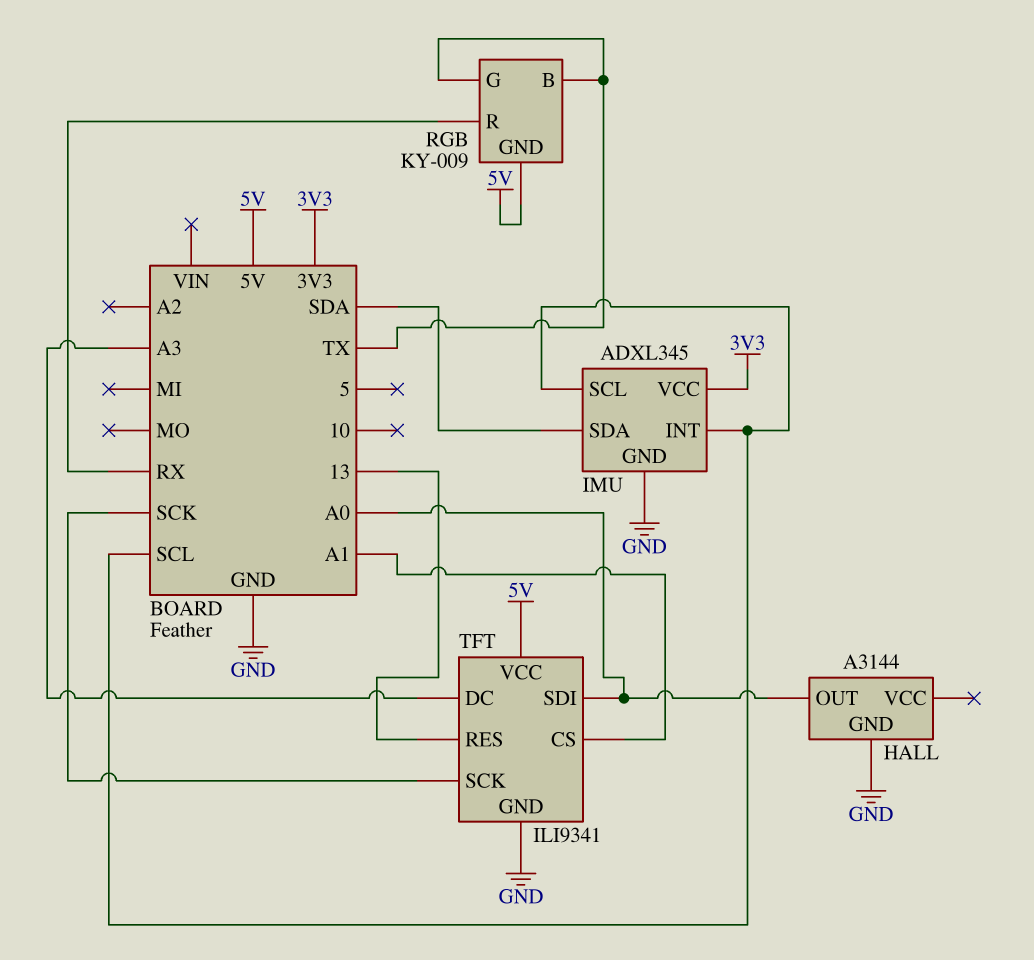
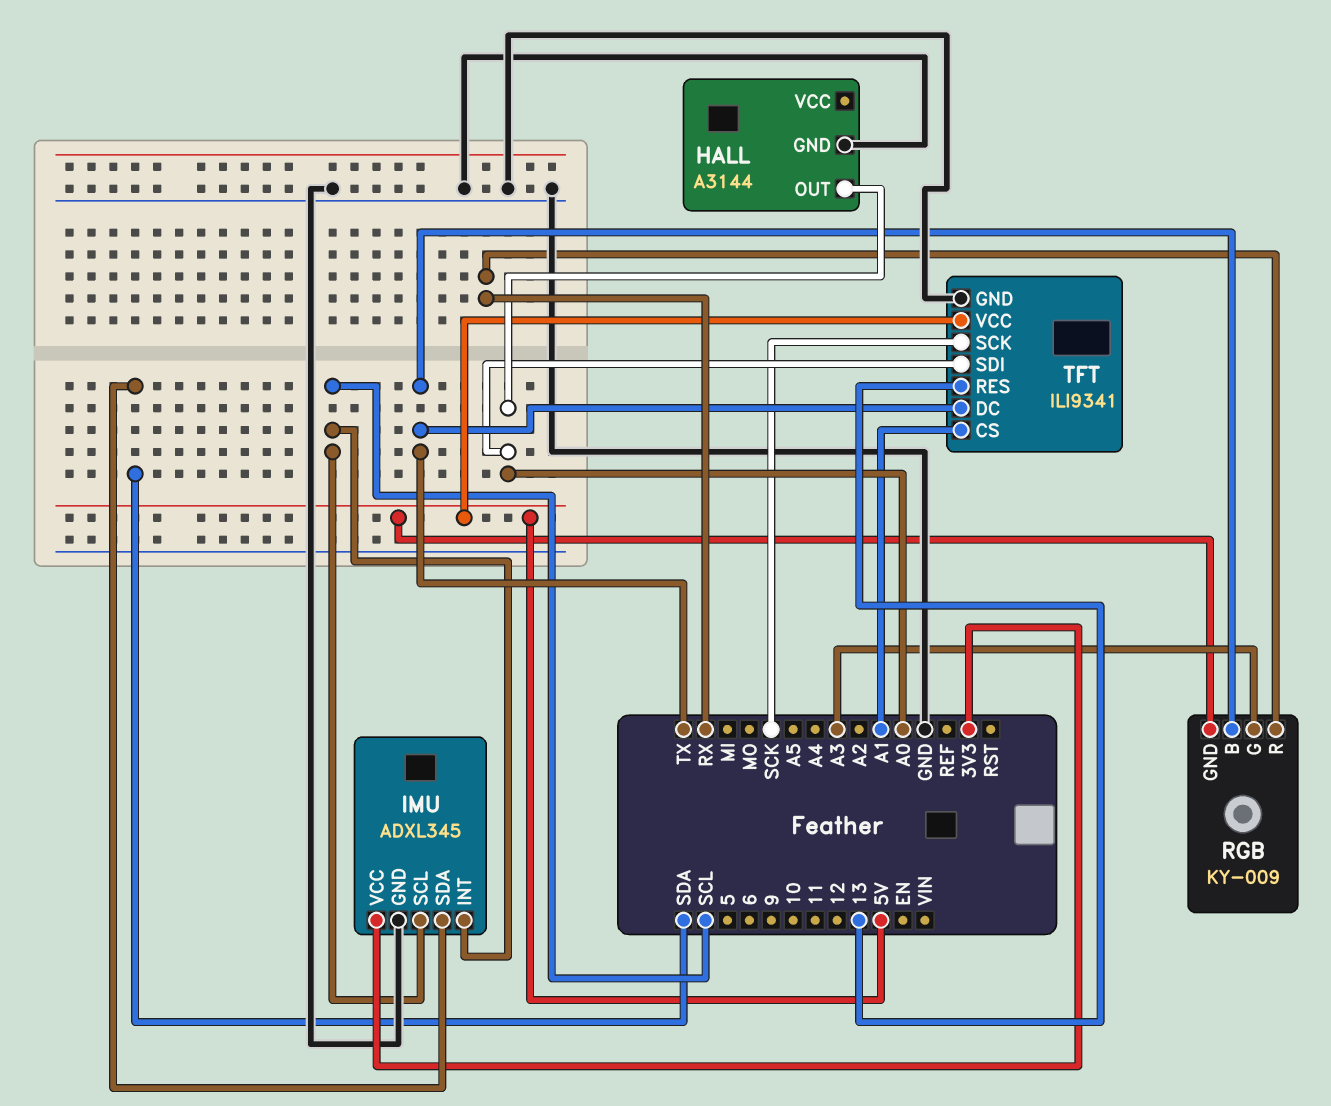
RGB pin G: TX -> A3
TFT pin DC: A3 -> TX

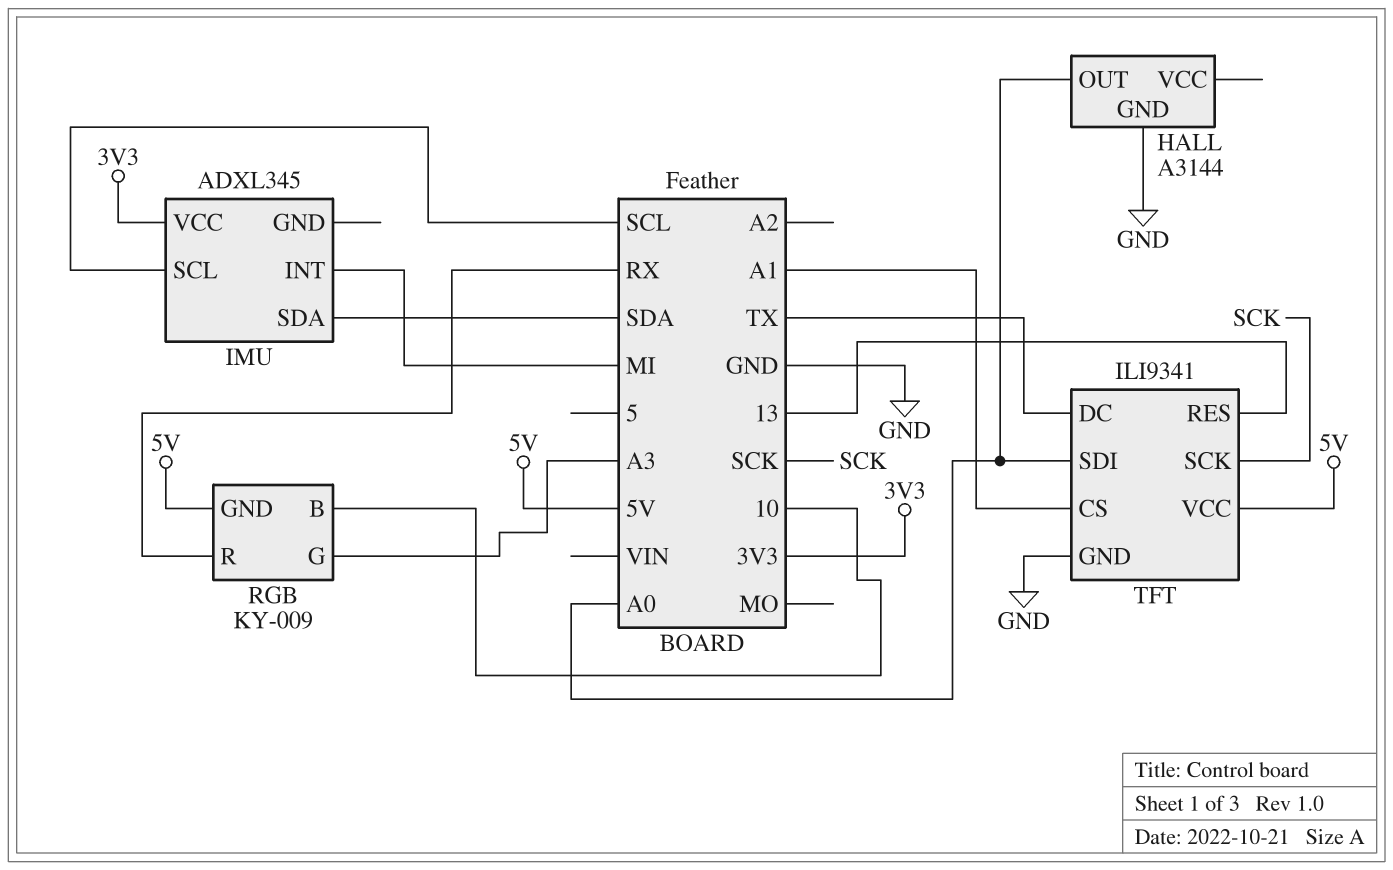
IMU pin GND: GND -> none
IMU pin INT: SCL -> MI
RGB pin B: TX -> 10

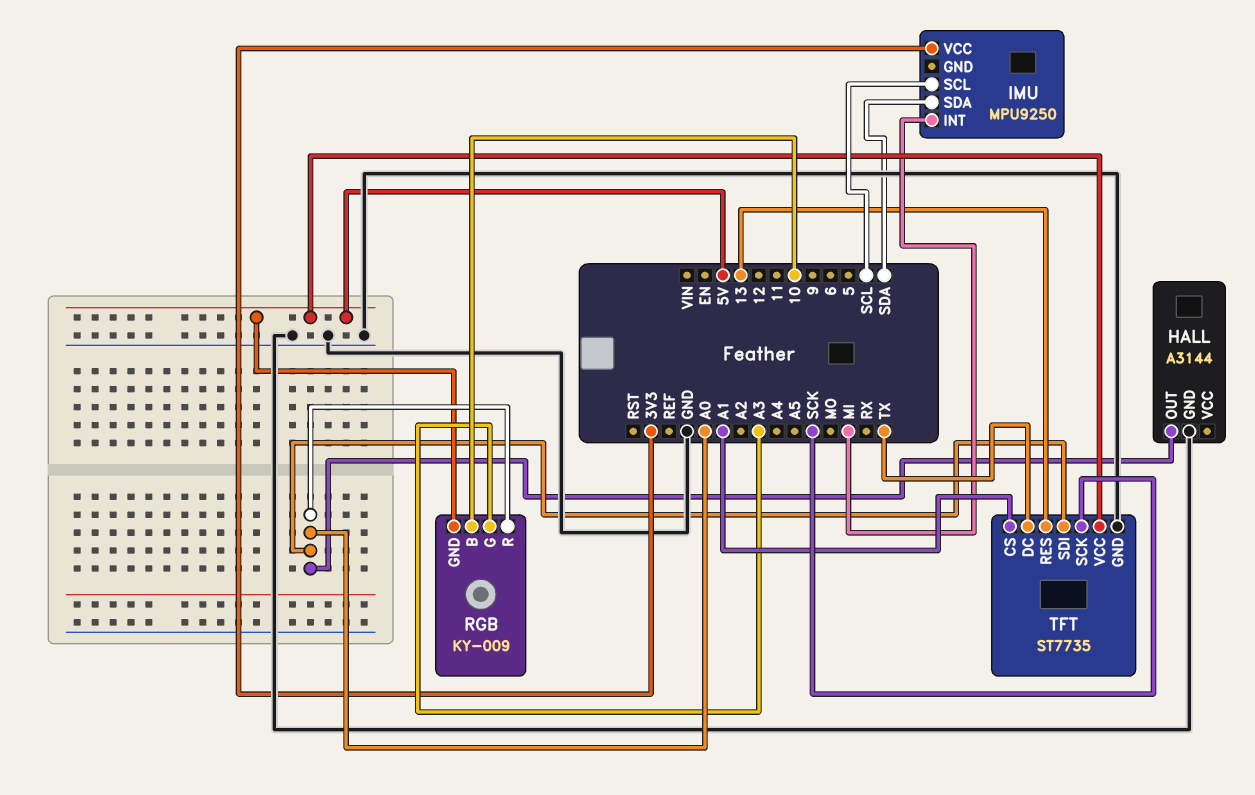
IMU: ADXL345 -> MPU9250
RGB pin R: RX -> A0
TFT: ILI9341 -> ST7735

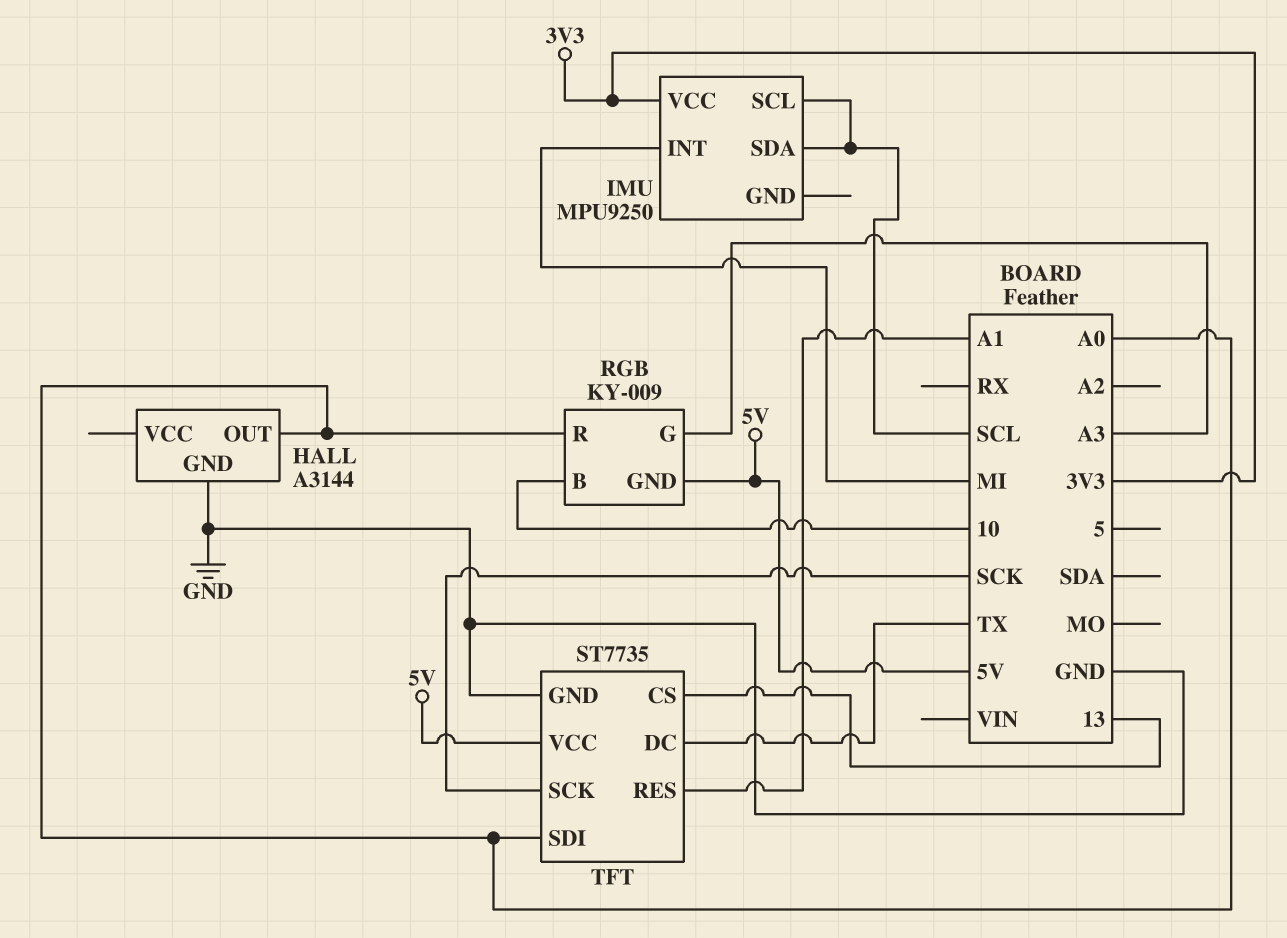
IMU pin SDA: SDA -> SCL
TFT pin CS: A1 -> 13
TFT pin RES: 13 -> A1

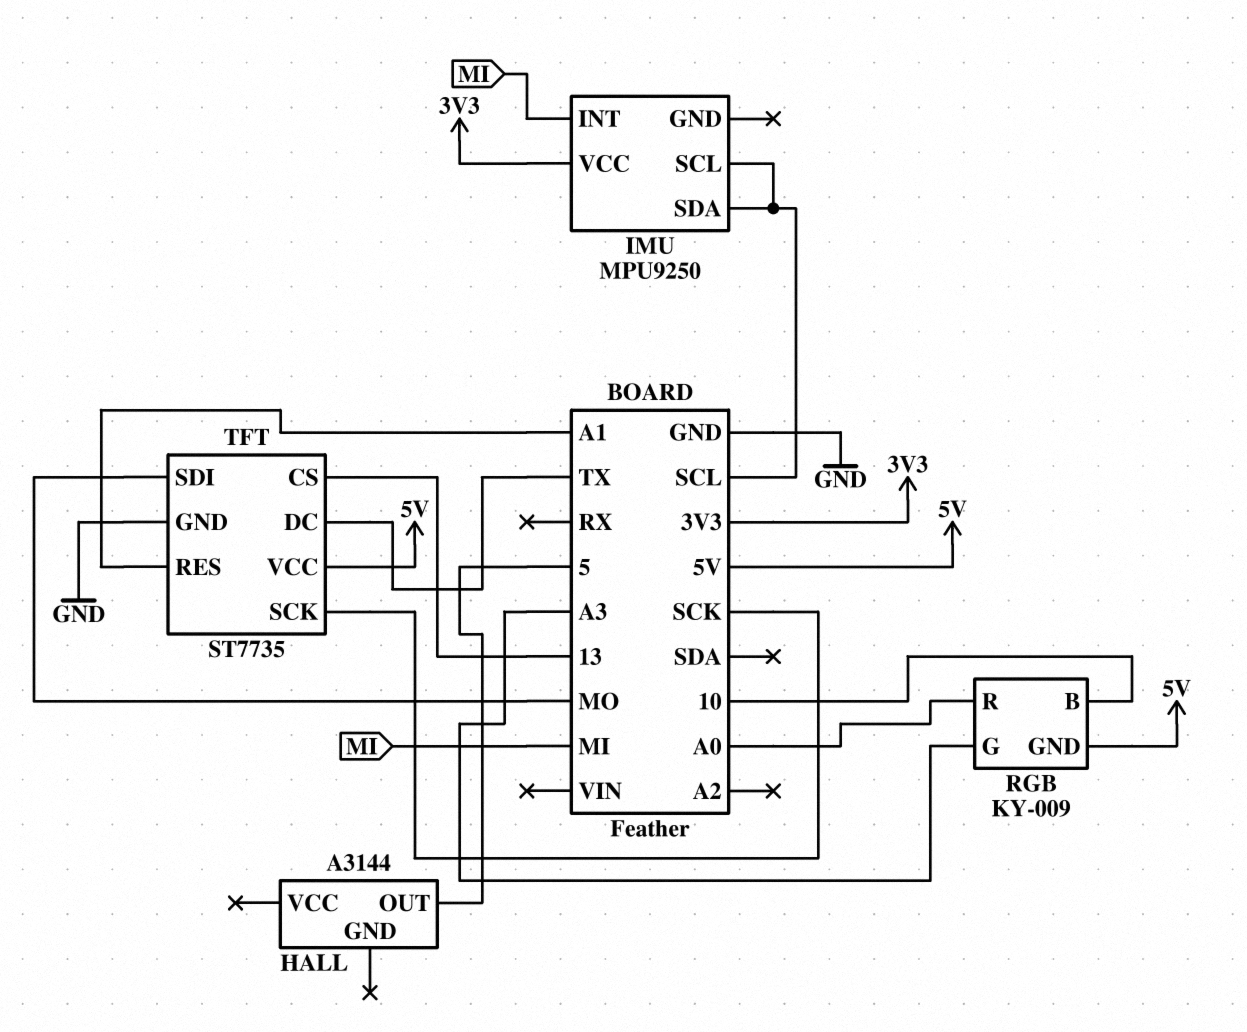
HALL pin GND: GND -> none
HALL pin OUT: A0 -> 5
TFT pin SDI: A0 -> MO

